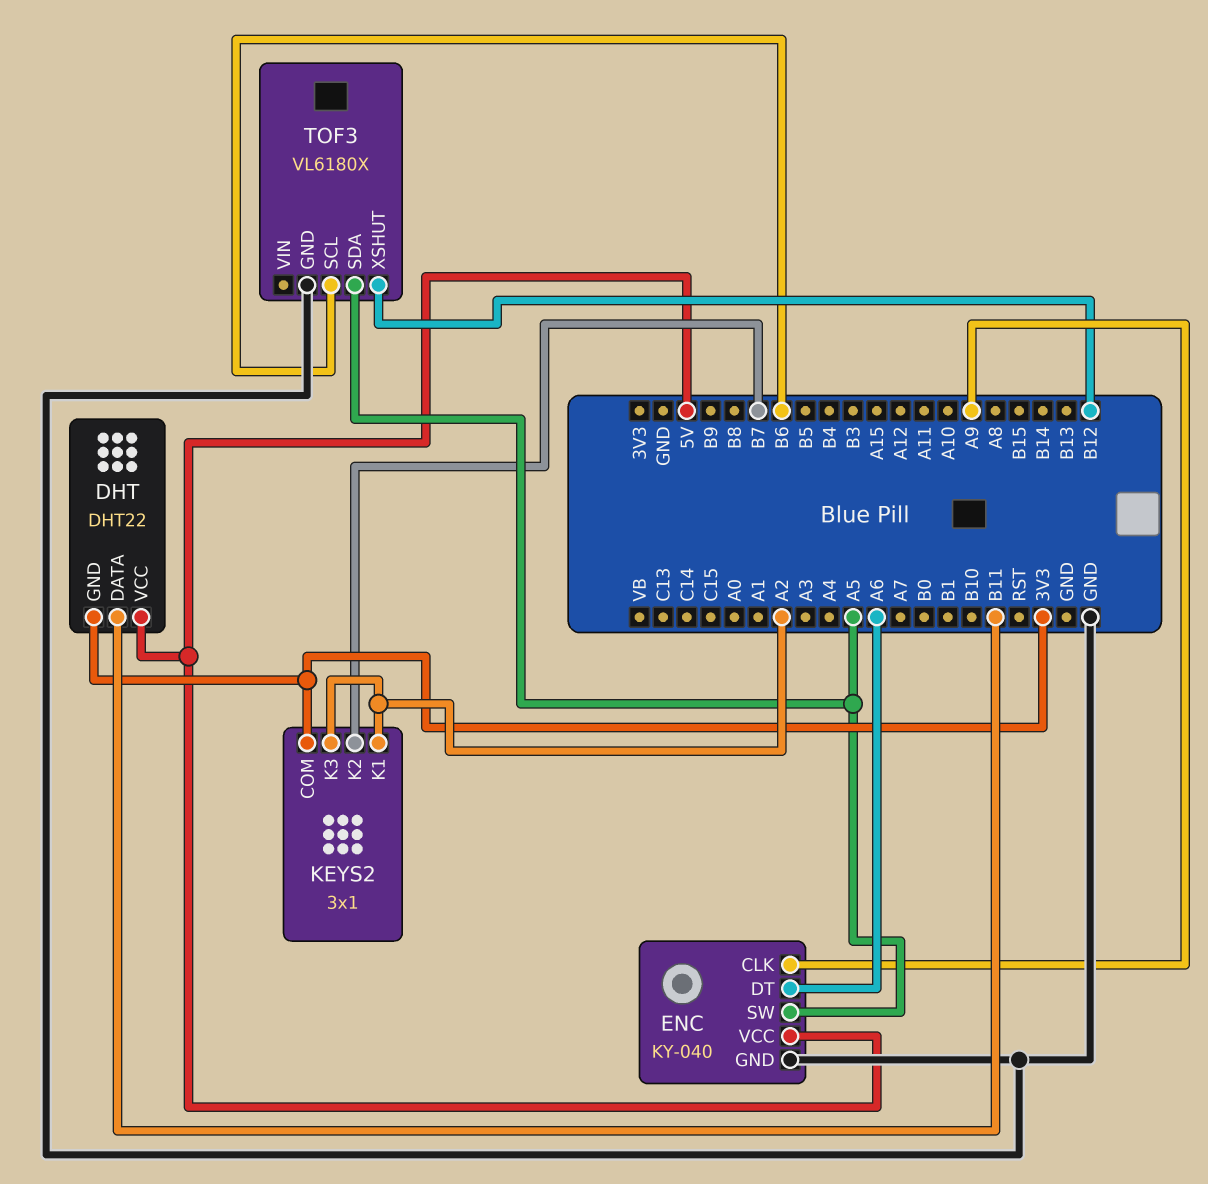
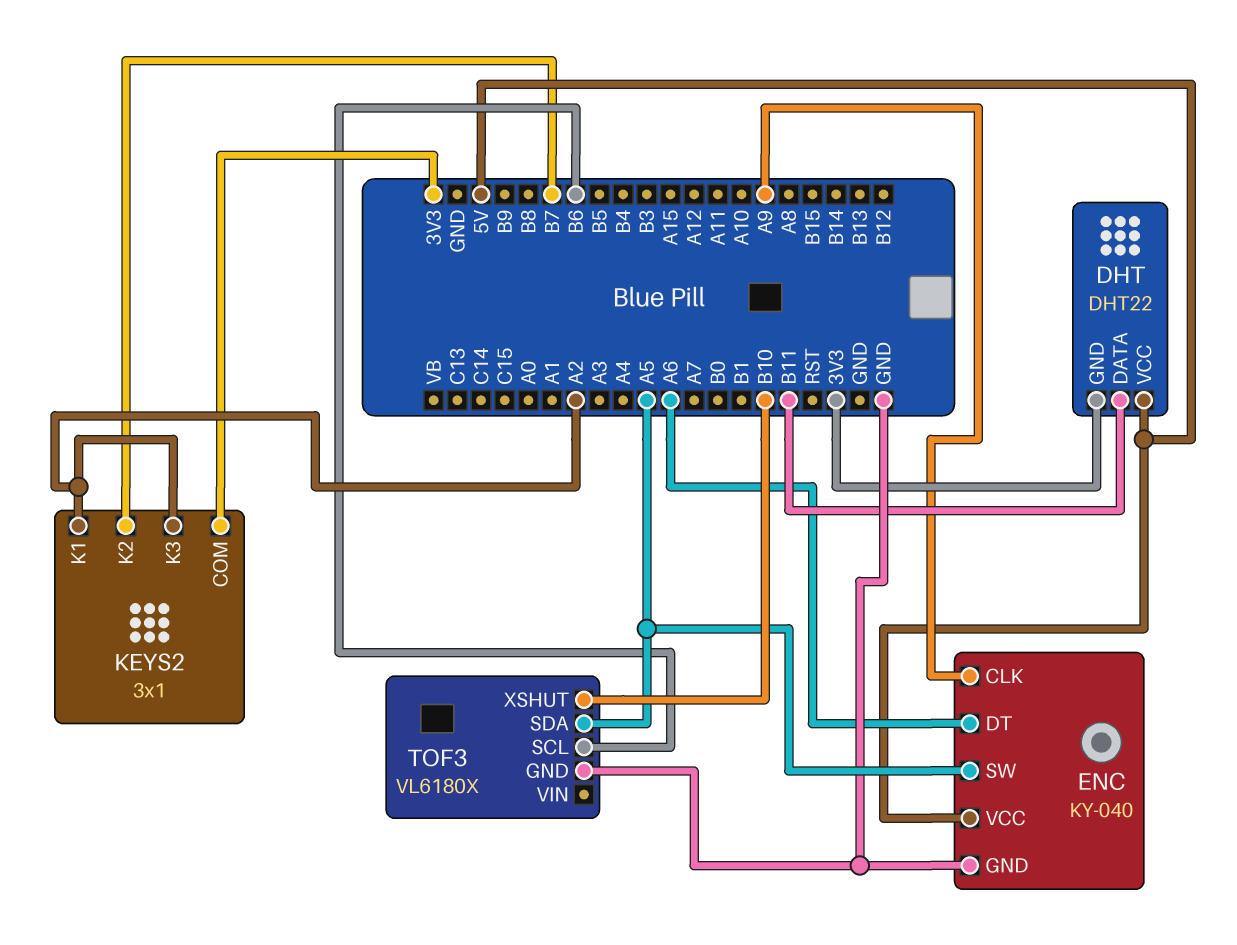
TOF3 pin XSHUT: B12 -> B10

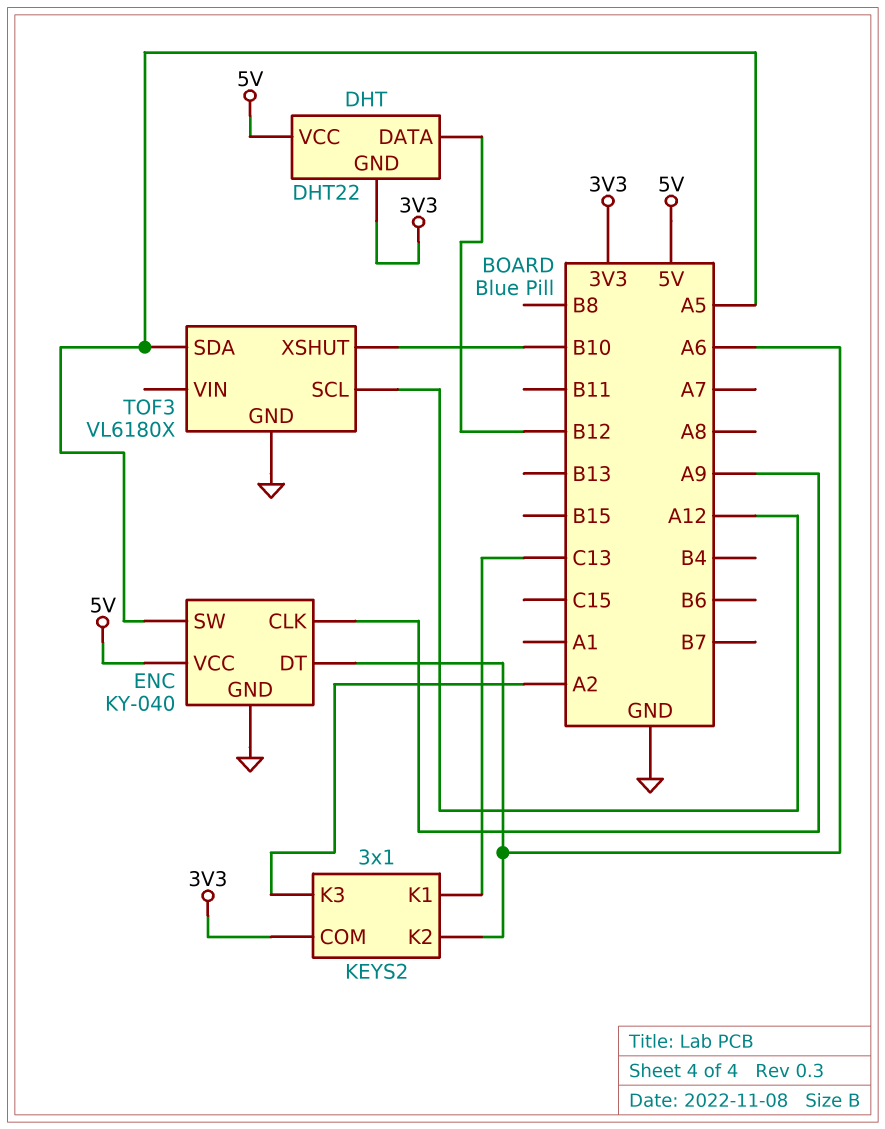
DHT pin DATA: B11 -> B12
KEYS2 pin K1: A2 -> C13
KEYS2 pin K2: B7 -> A6
TOF3 pin SCL: B6 -> A12

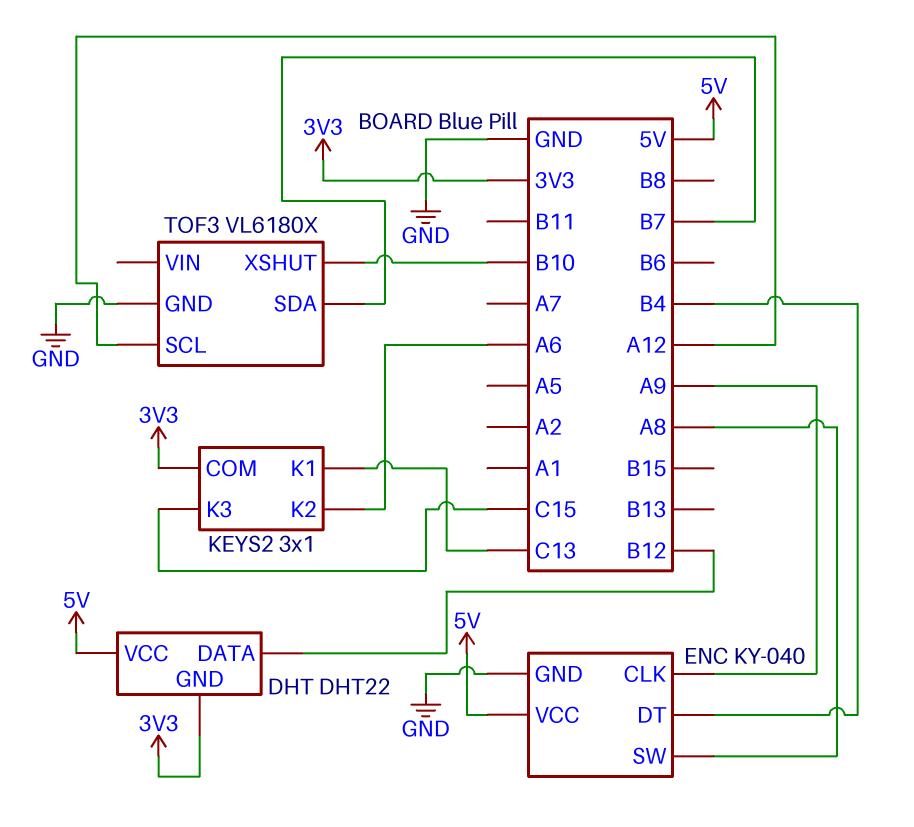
ENC pin DT: A6 -> B4
ENC pin SW: A5 -> A8
KEYS2 pin K3: A2 -> C15
TOF3 pin SDA: A5 -> B7

